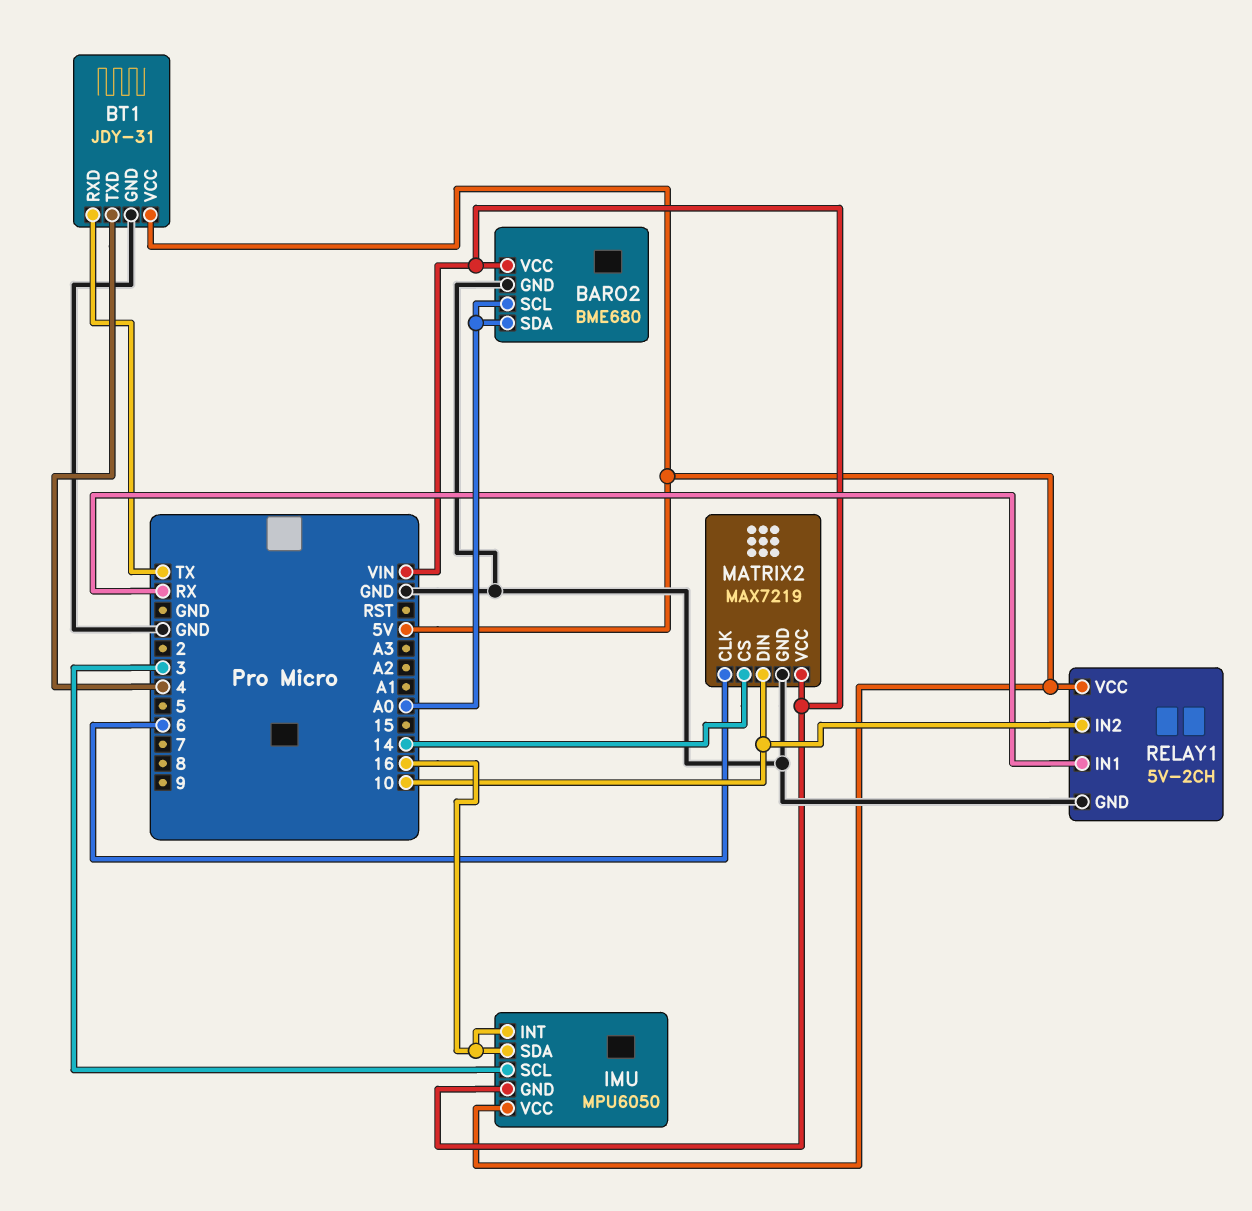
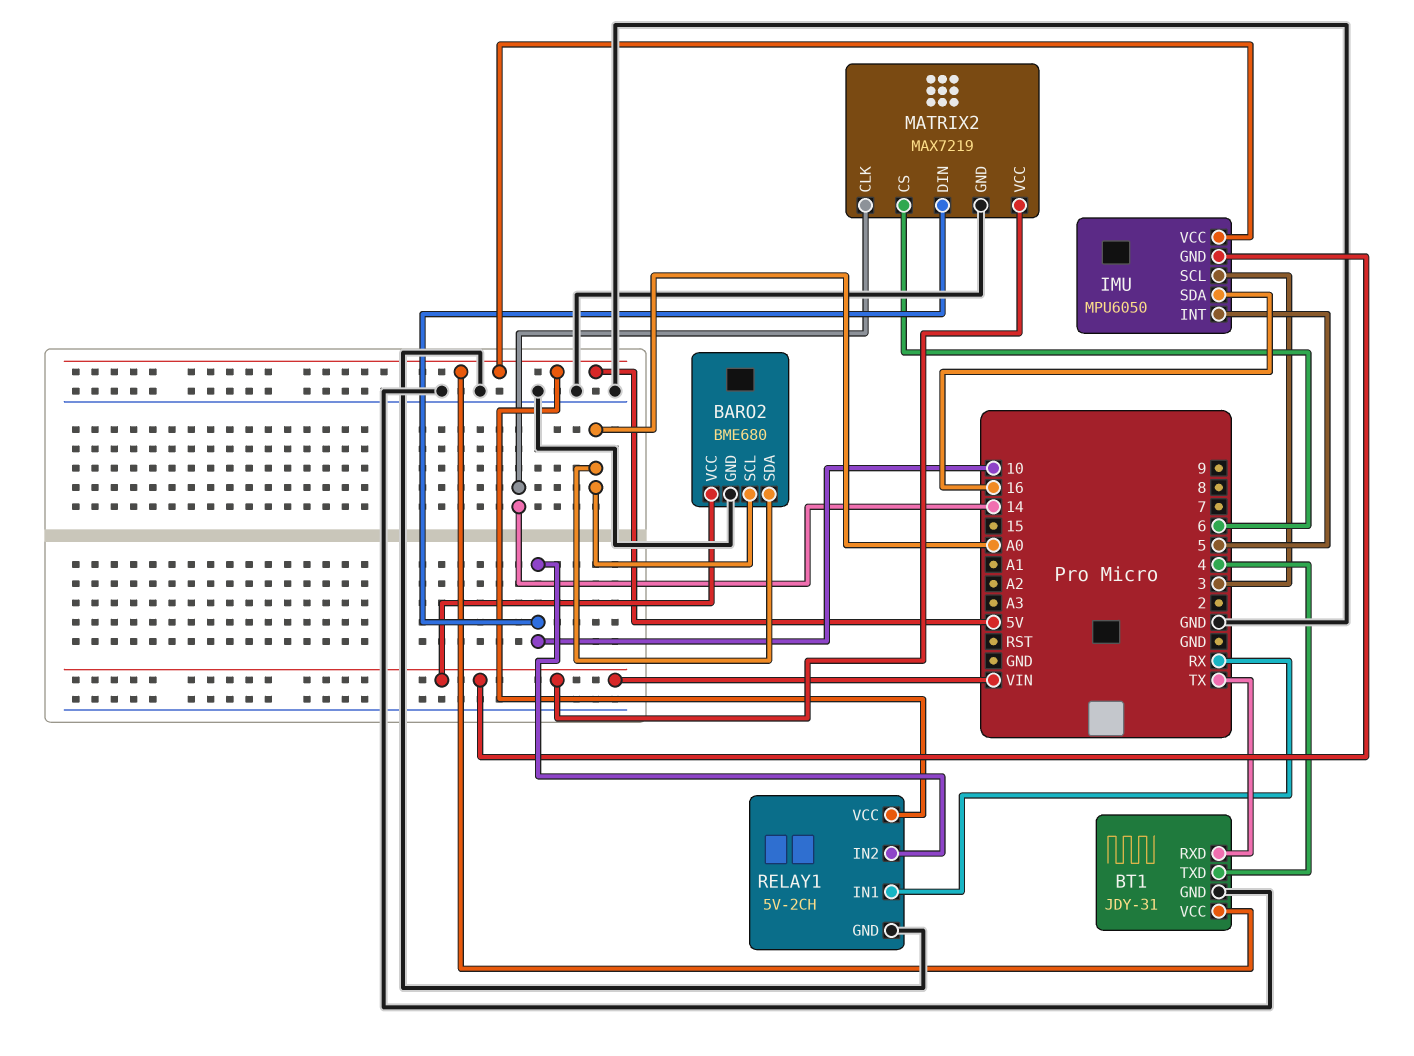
IMU pin INT: 16 -> 5
MATRIX2 pin CLK: 6 -> 14
MATRIX2 pin CS: 14 -> 6

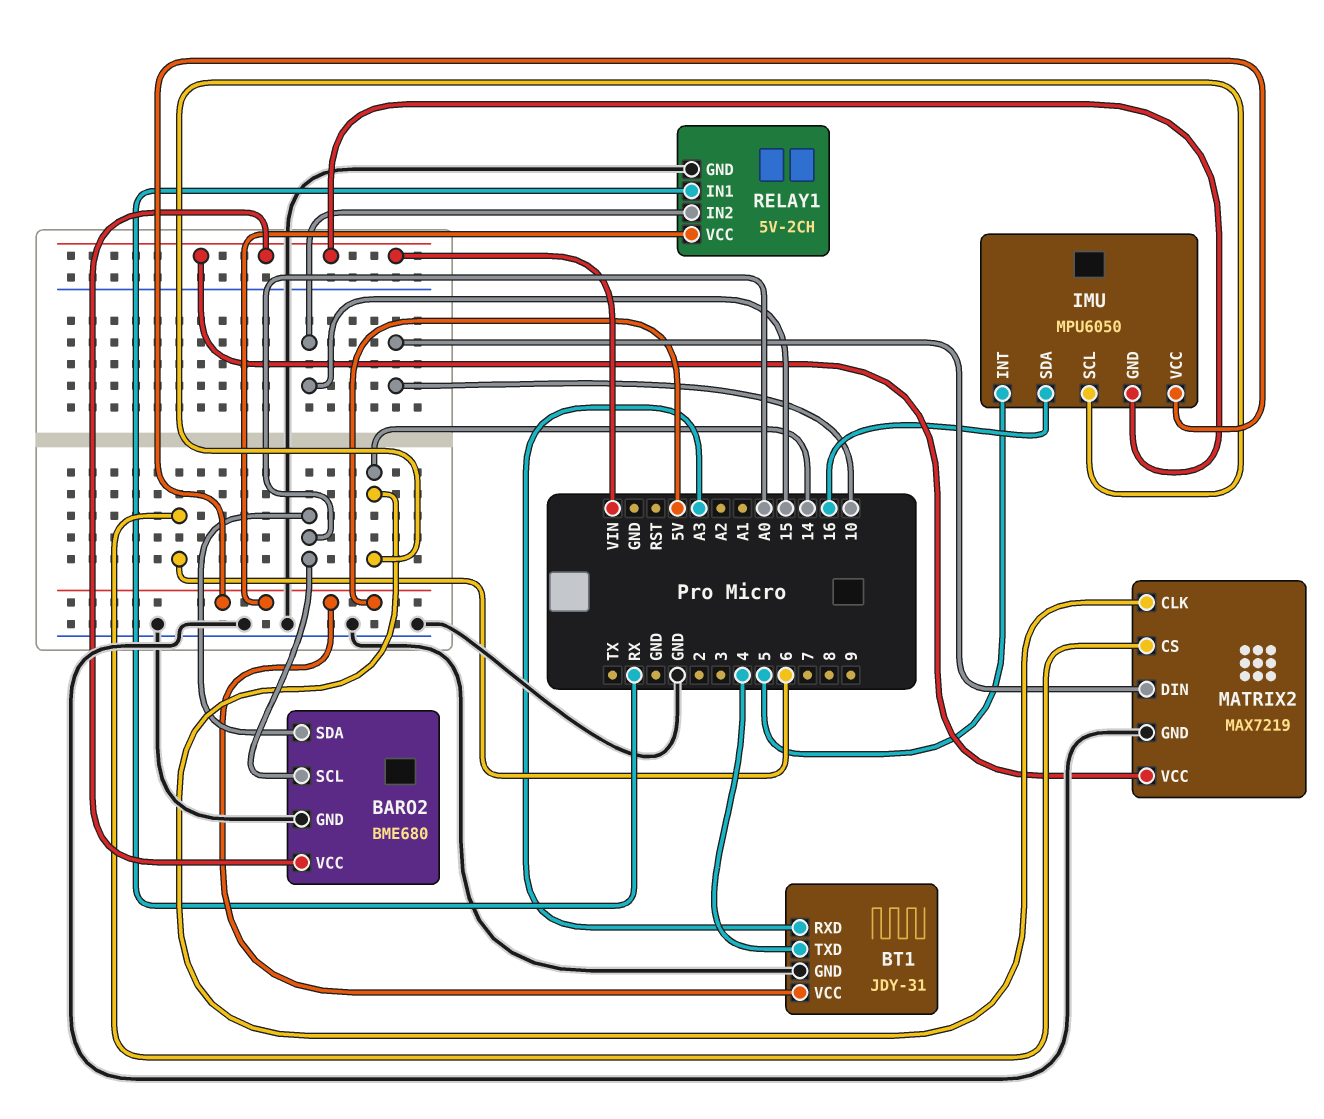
BT1 pin RXD: TX -> A3
IMU pin SCL: 3 -> 14
RELAY1 pin IN2: 10 -> 15

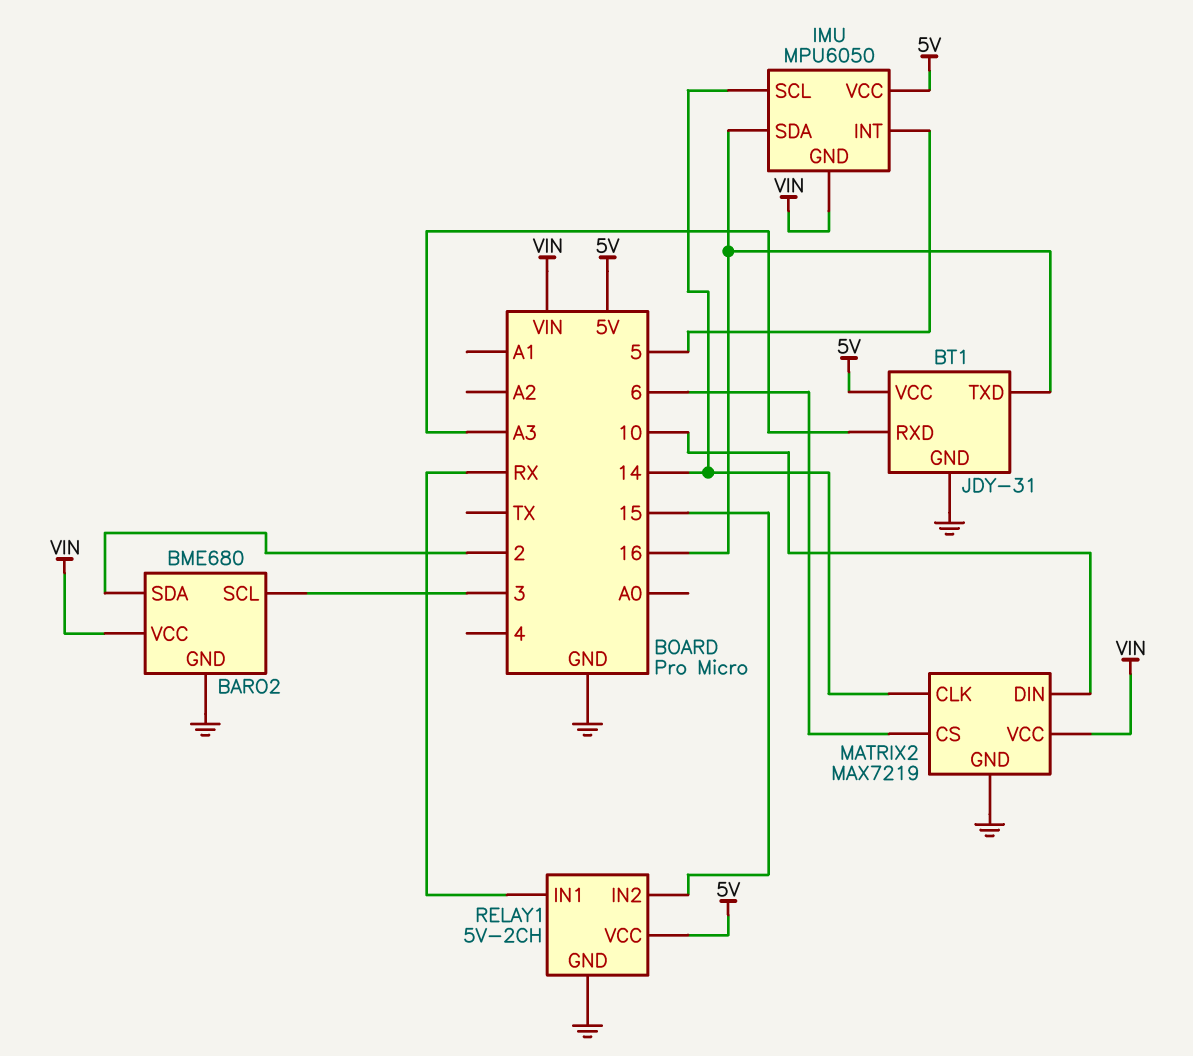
BARO2 pin SCL: A0 -> 3
BARO2 pin SDA: A0 -> 2
BT1 pin TXD: 4 -> 16

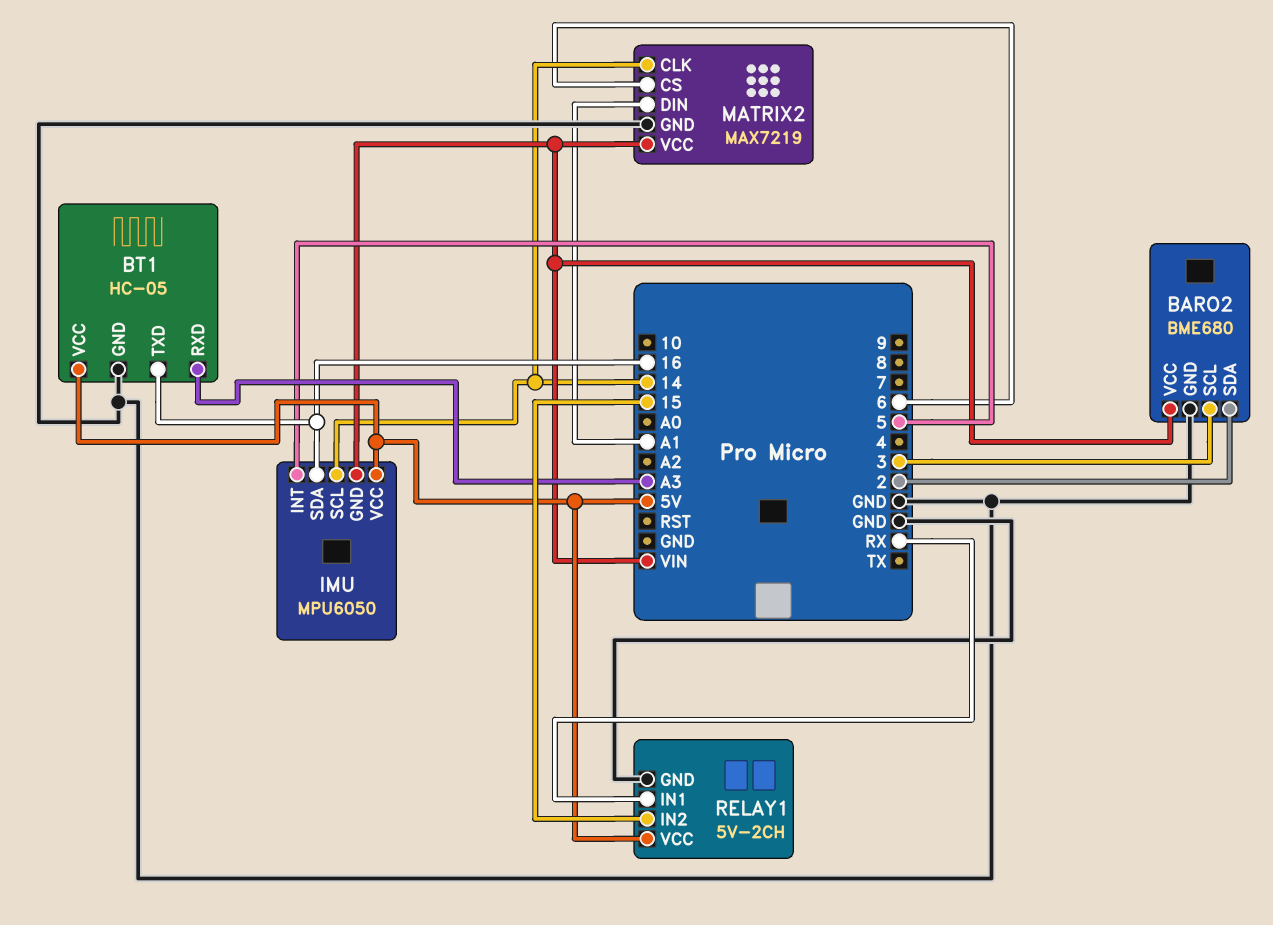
BT1: JDY-31 -> HC-05
MATRIX2 pin DIN: 10 -> A1

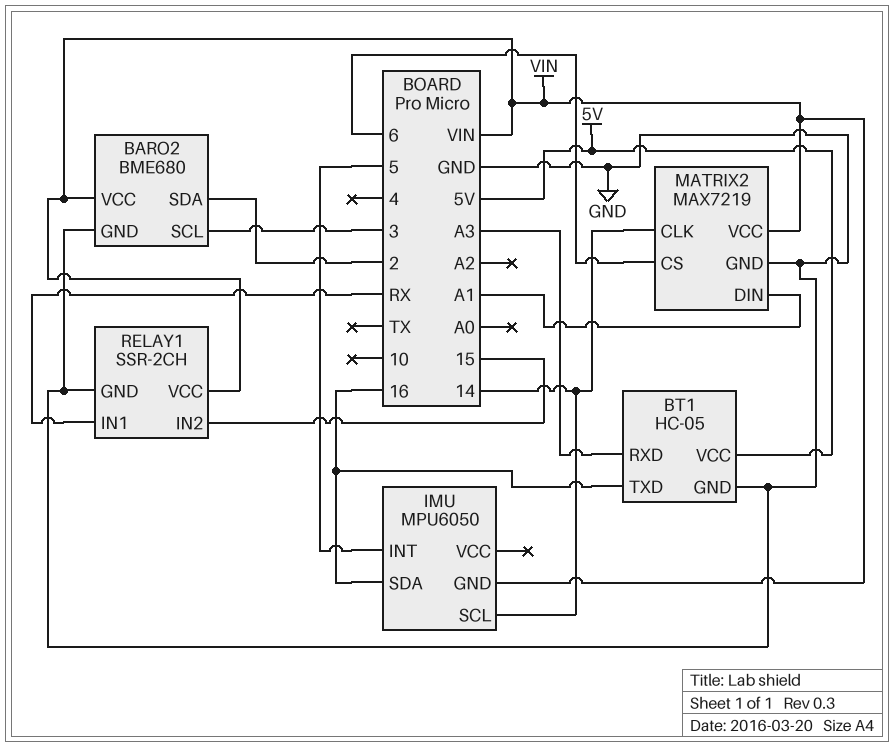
IMU pin VCC: 5V -> none
RELAY1: 5V-2CH -> SSR-2CH
RELAY1 pin VCC: 5V -> VIN

